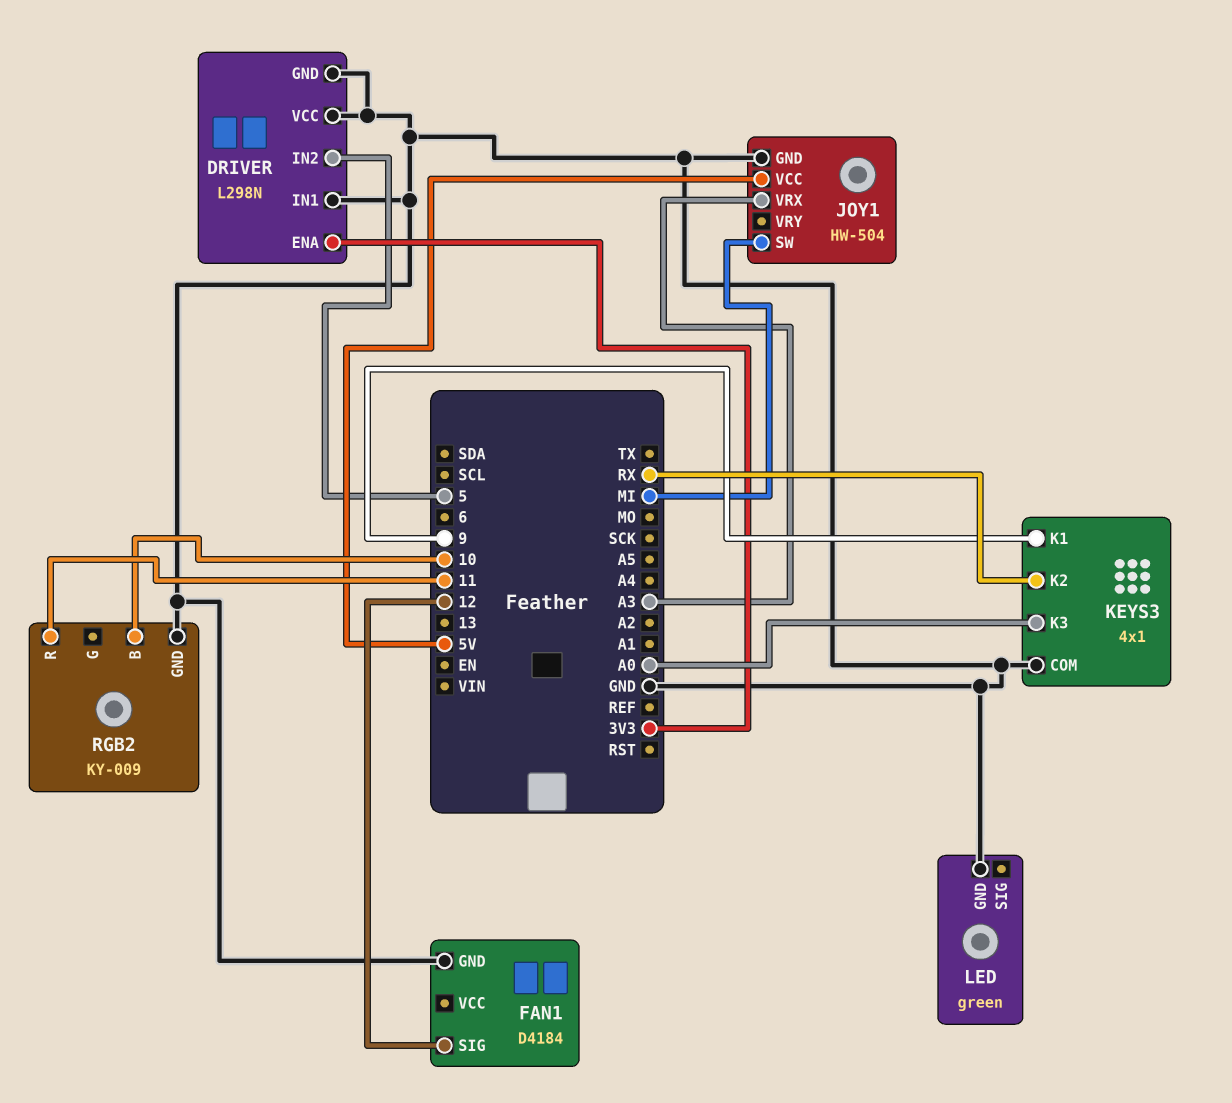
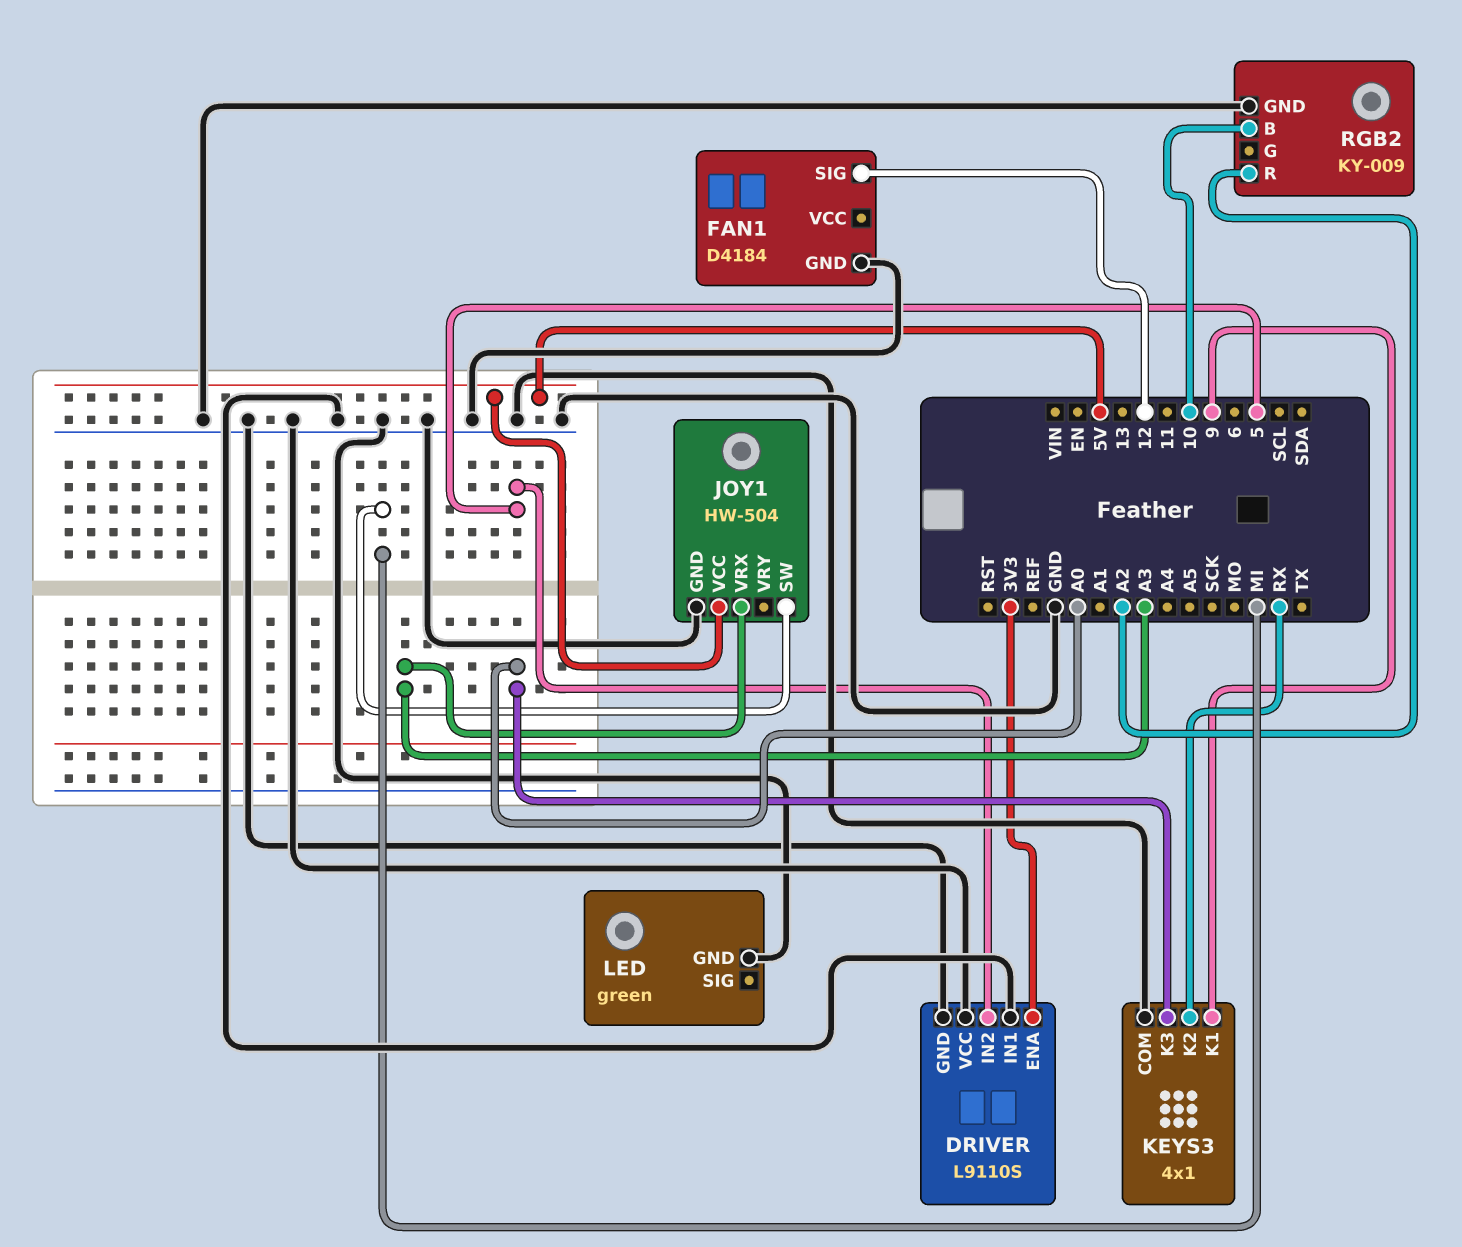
DRIVER: L298N -> L9110S
RGB2 pin R: 11 -> A2

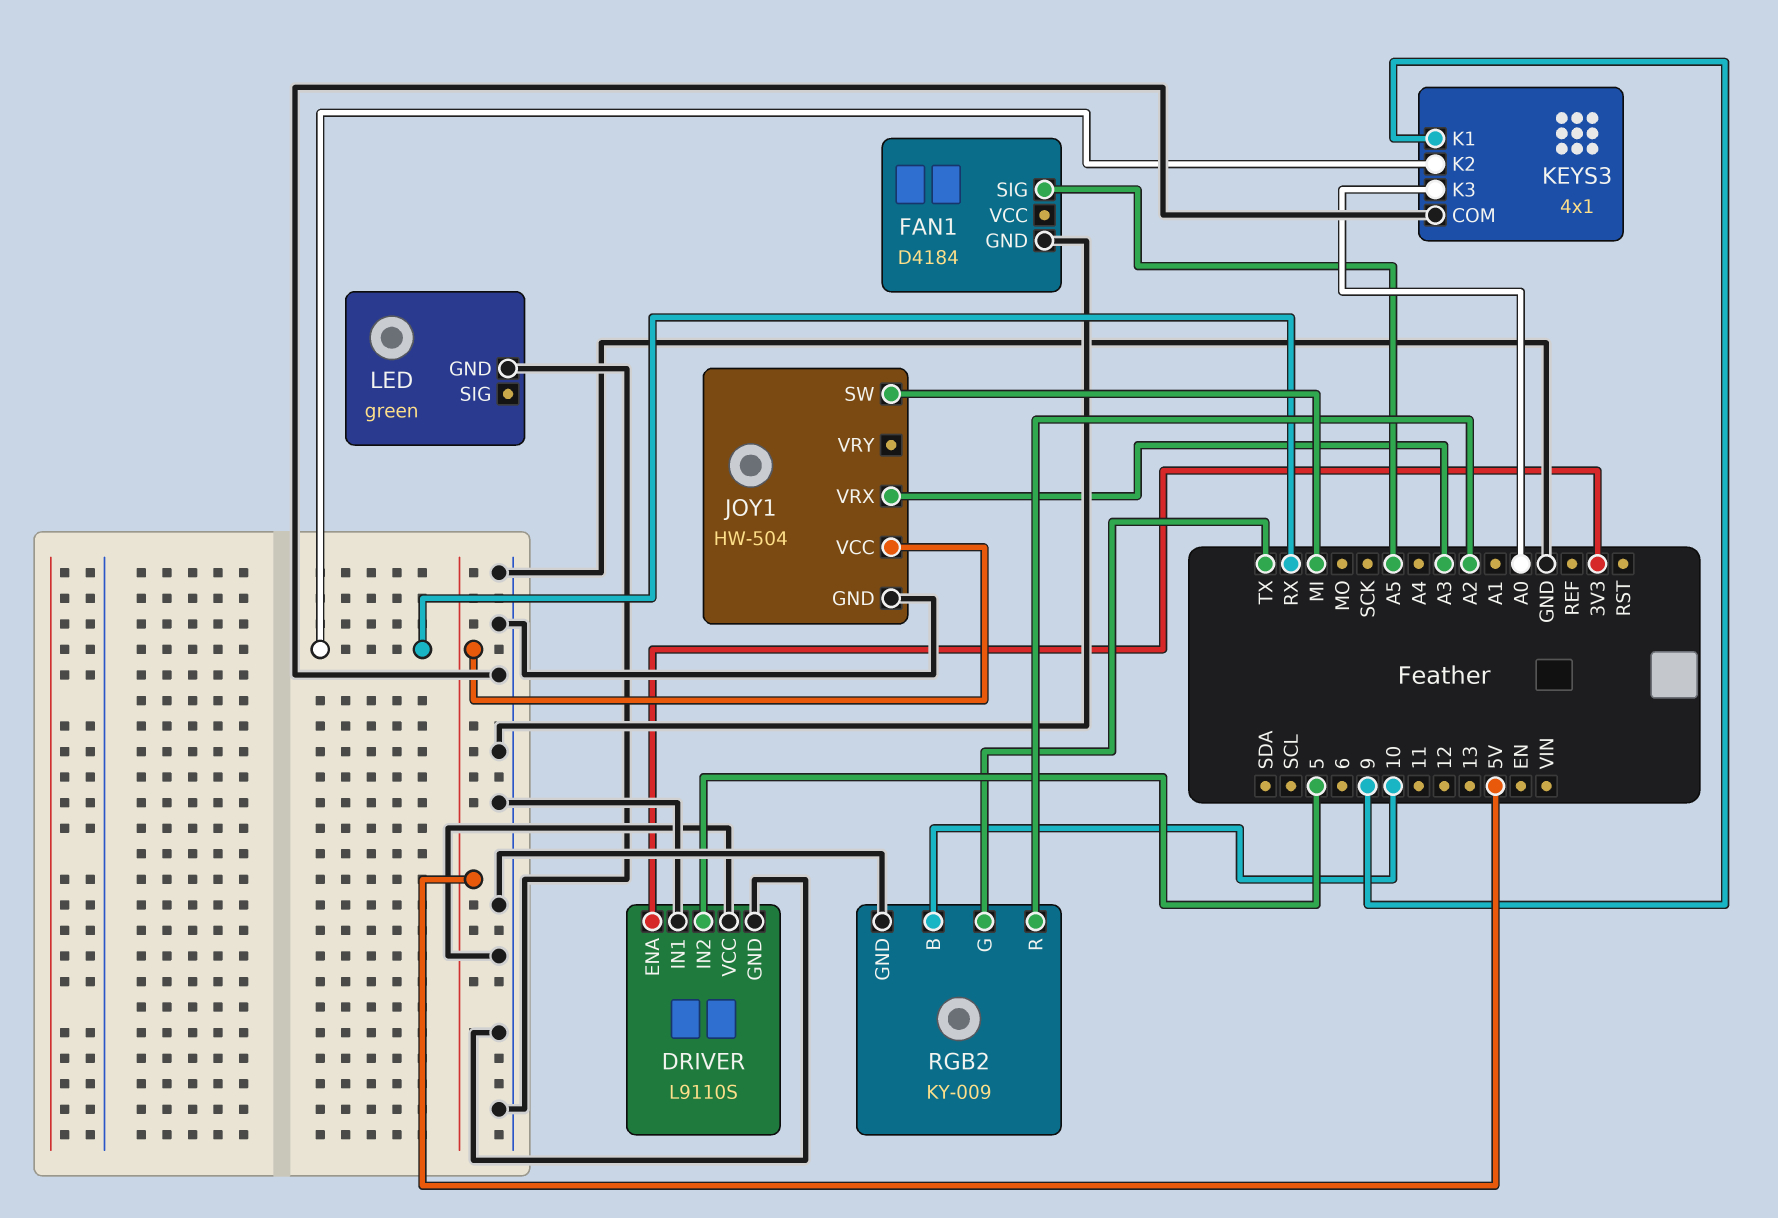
FAN1 pin SIG: 12 -> A5
RGB2 pin G: none -> TX

